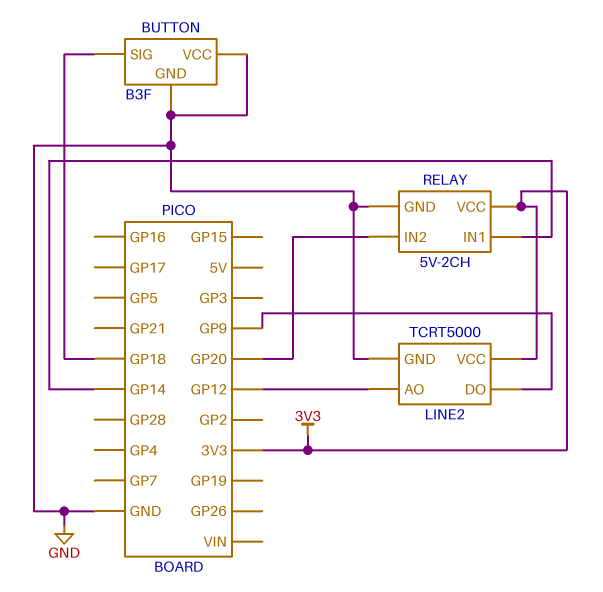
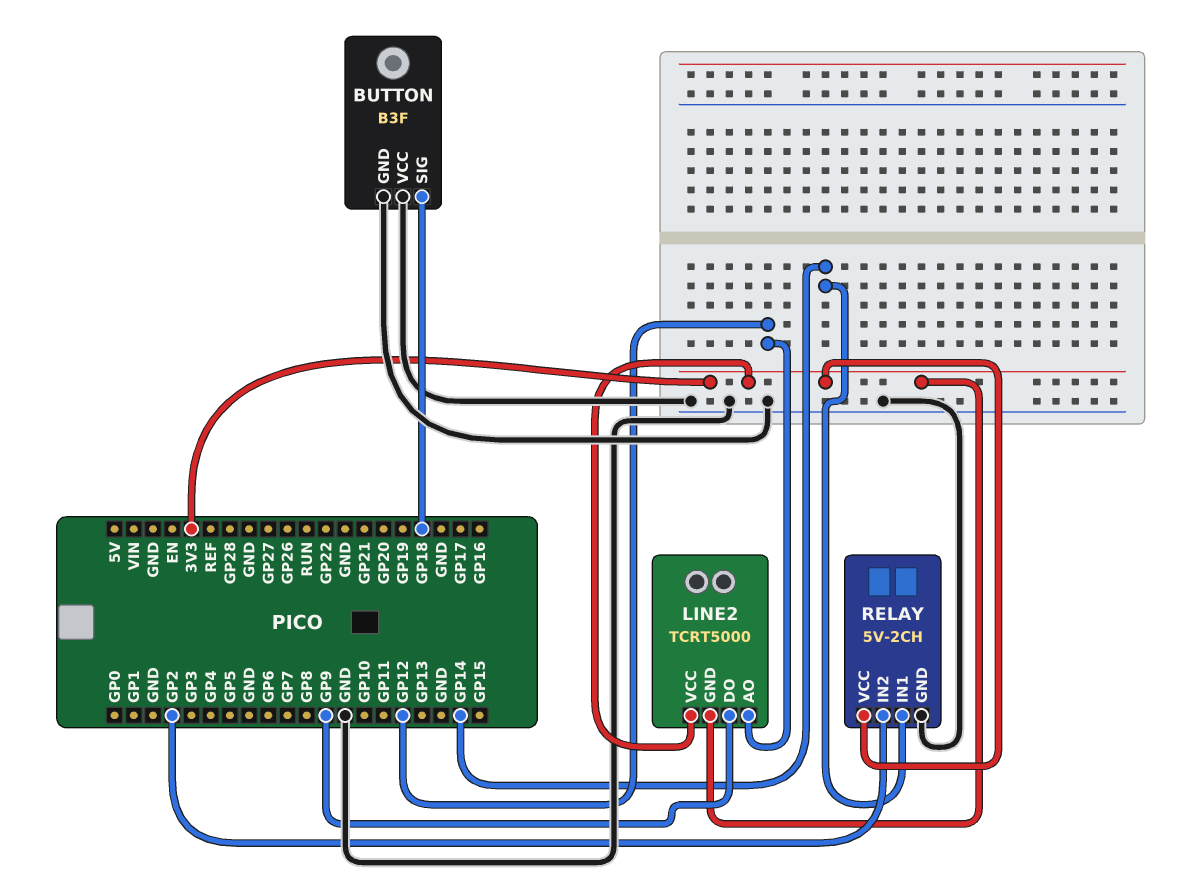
LINE2 pin GND: GND -> 3V3
RELAY pin IN2: GP20 -> GP2

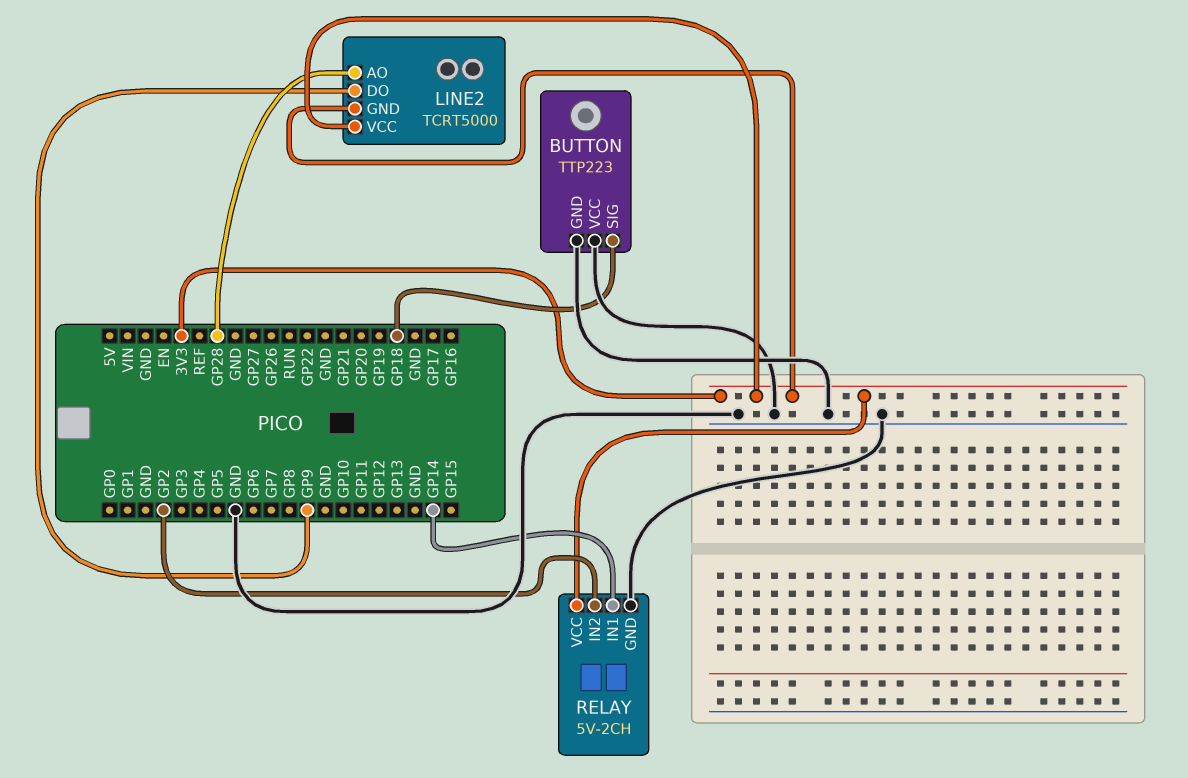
BUTTON: B3F -> TTP223
LINE2 pin AO: GP12 -> GP28

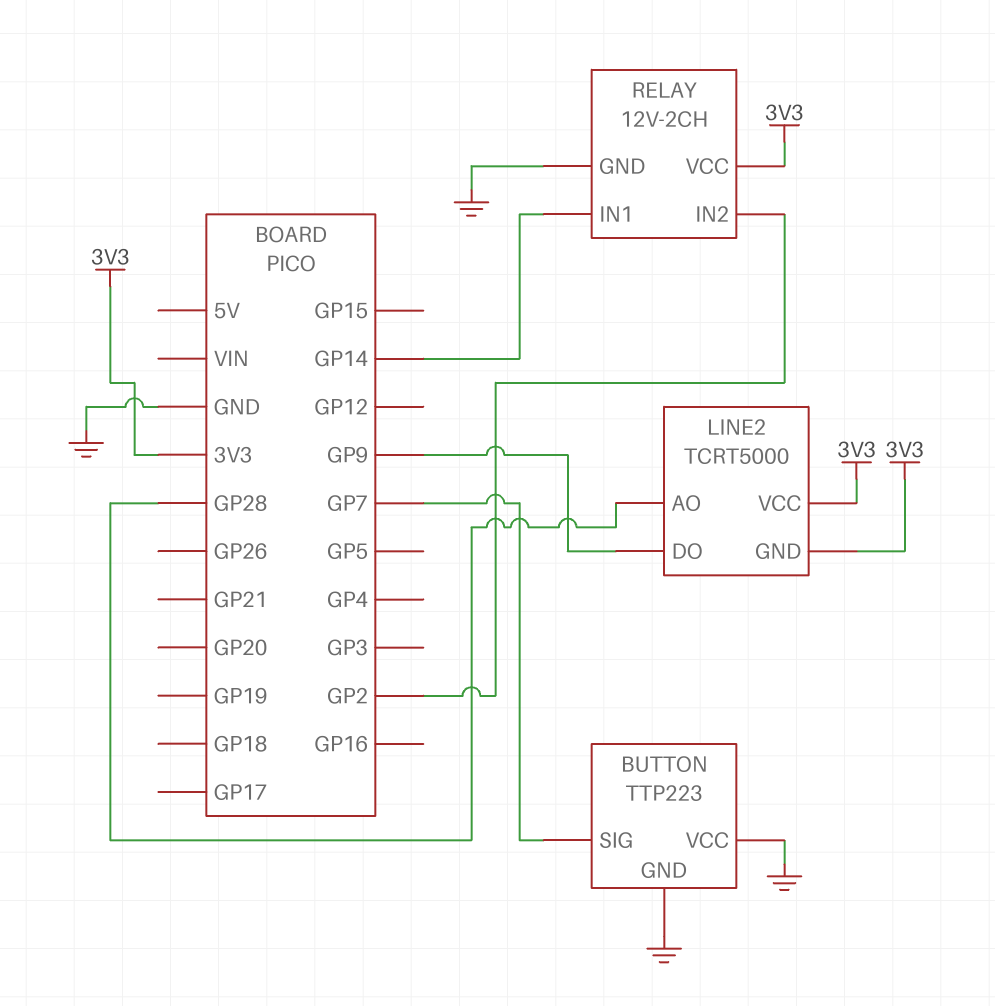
BUTTON pin SIG: GP18 -> GP7
RELAY: 5V-2CH -> 12V-2CH

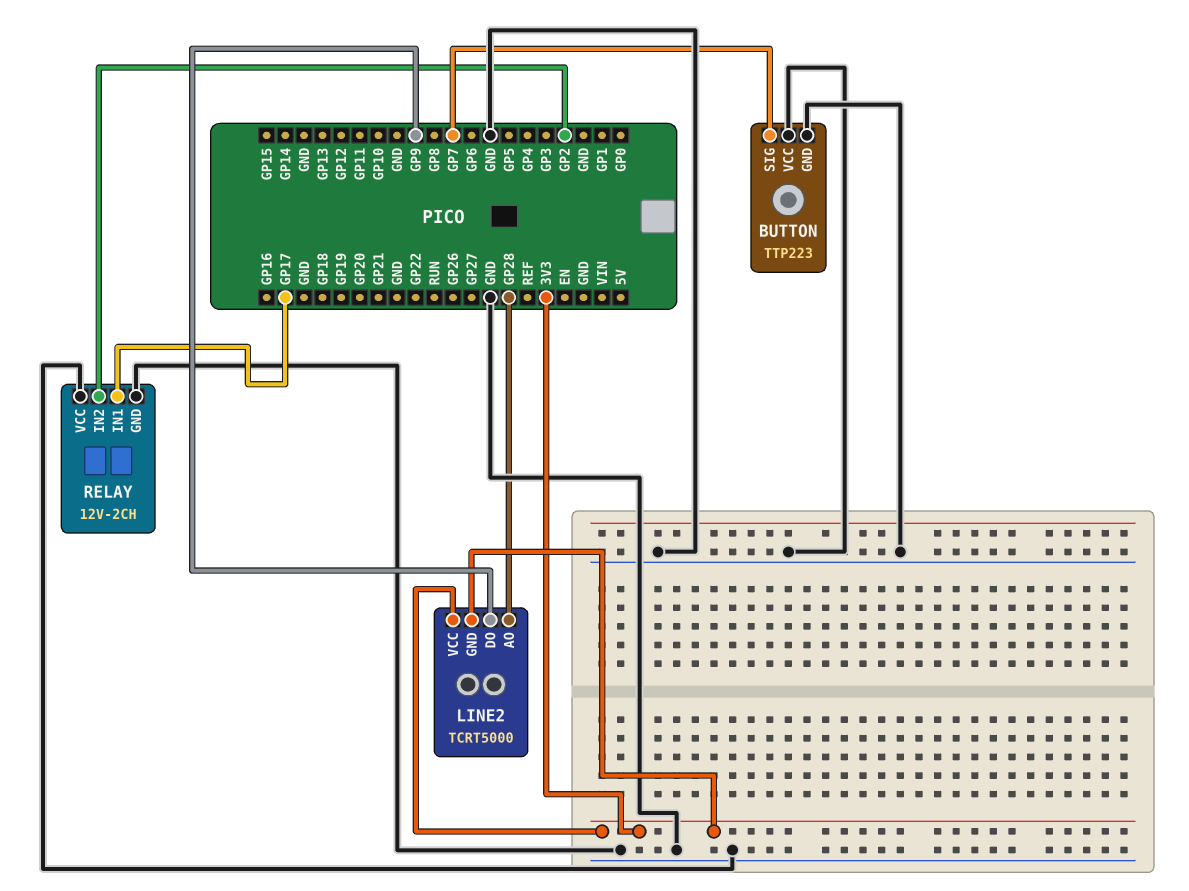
RELAY pin IN1: GP14 -> GP17
RELAY pin VCC: 3V3 -> GND

